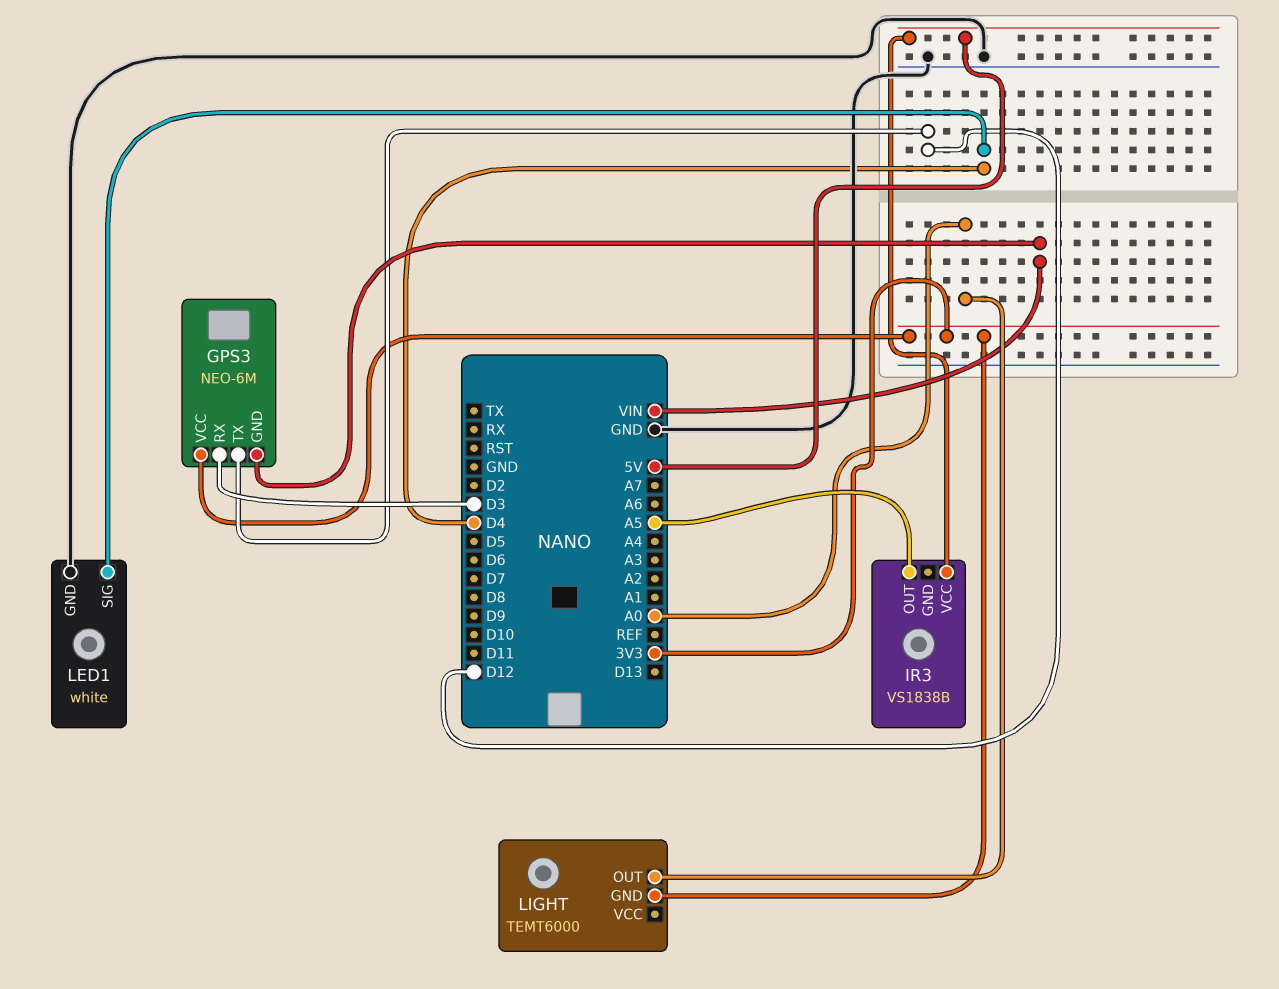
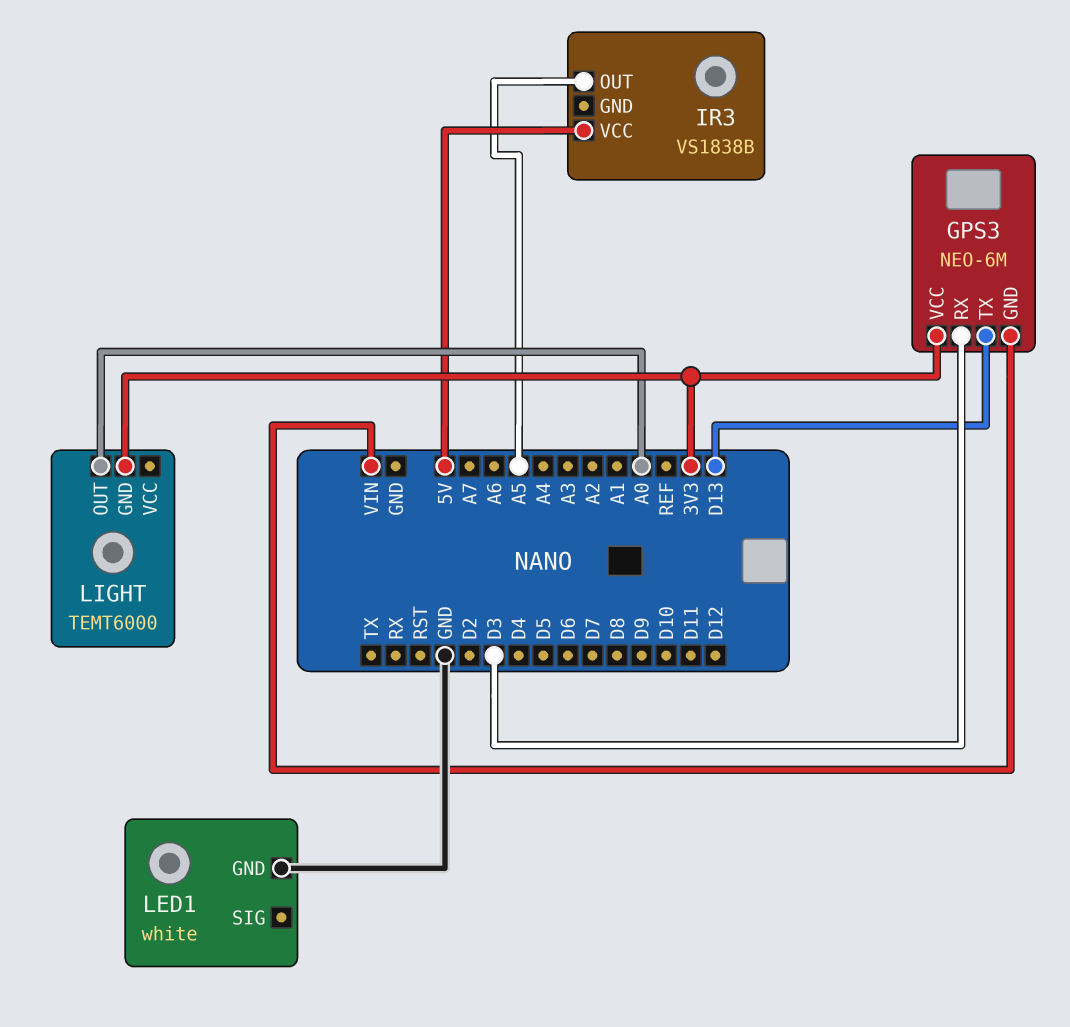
GPS3 pin TX: D12 -> D13
LED1 pin SIG: D4 -> none

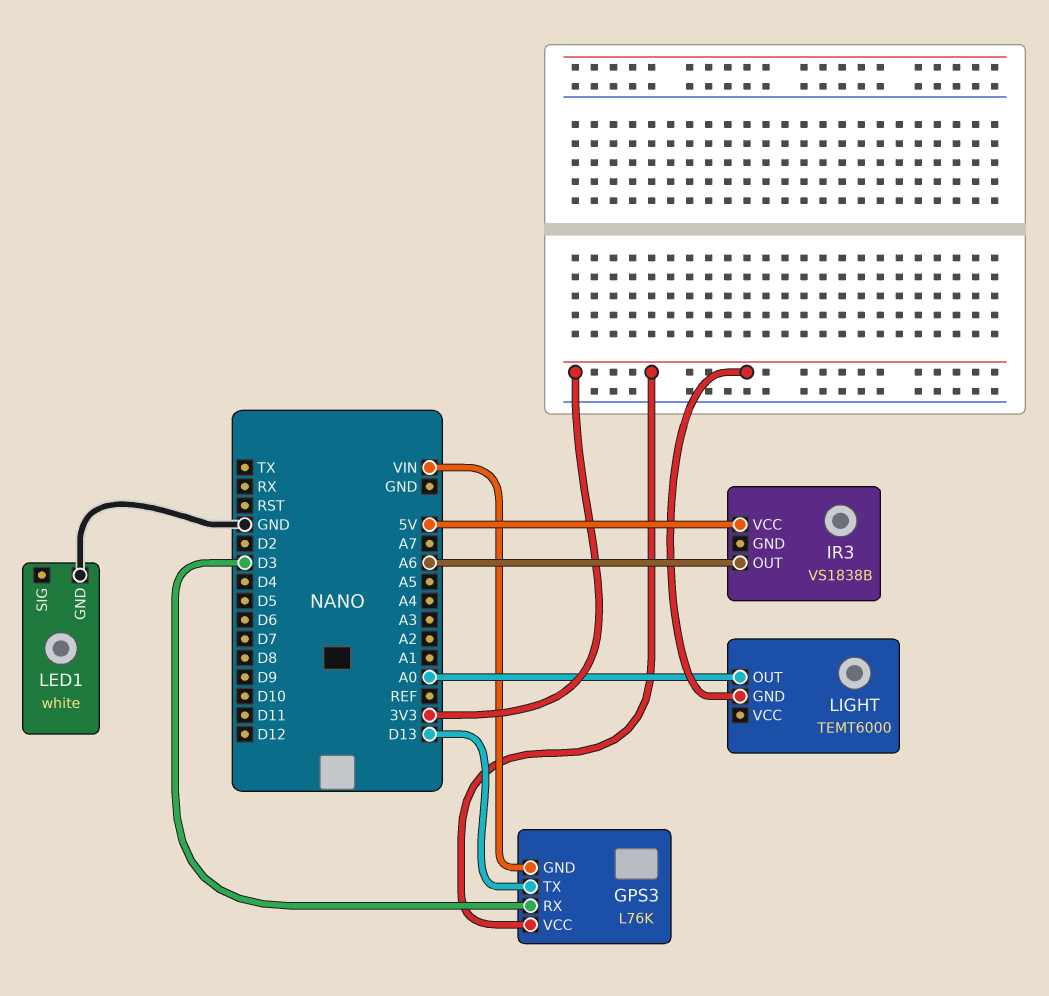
GPS3: NEO-6M -> L76K
IR3 pin OUT: A5 -> A6

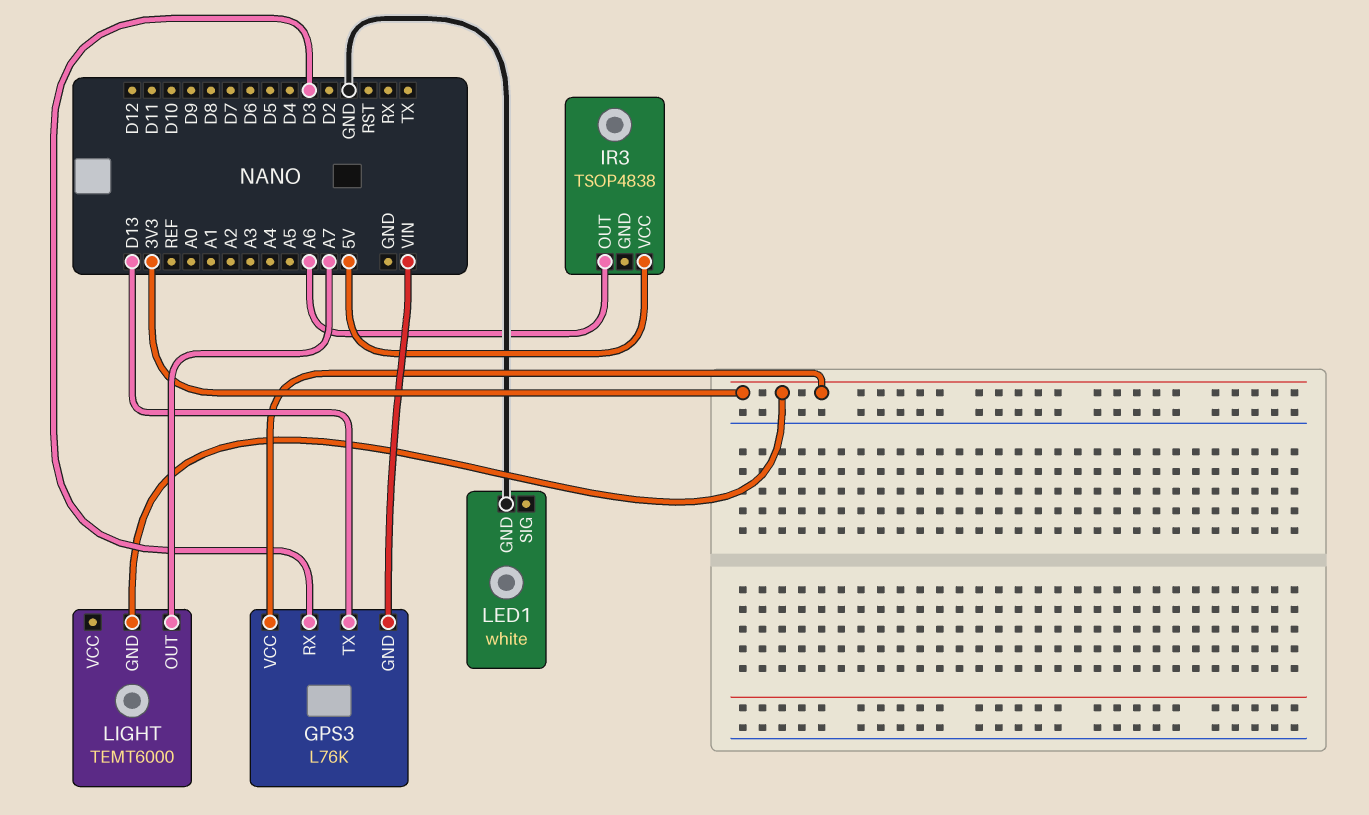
IR3: VS1838B -> TSOP4838
LIGHT pin OUT: A0 -> A7

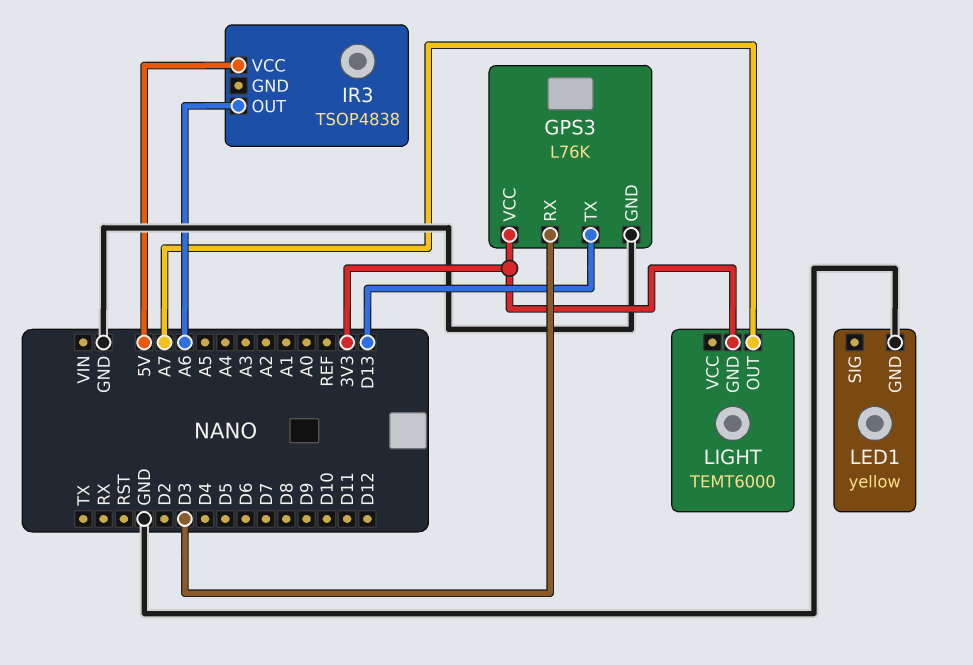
GPS3 pin GND: VIN -> GND
LED1: white -> yellow

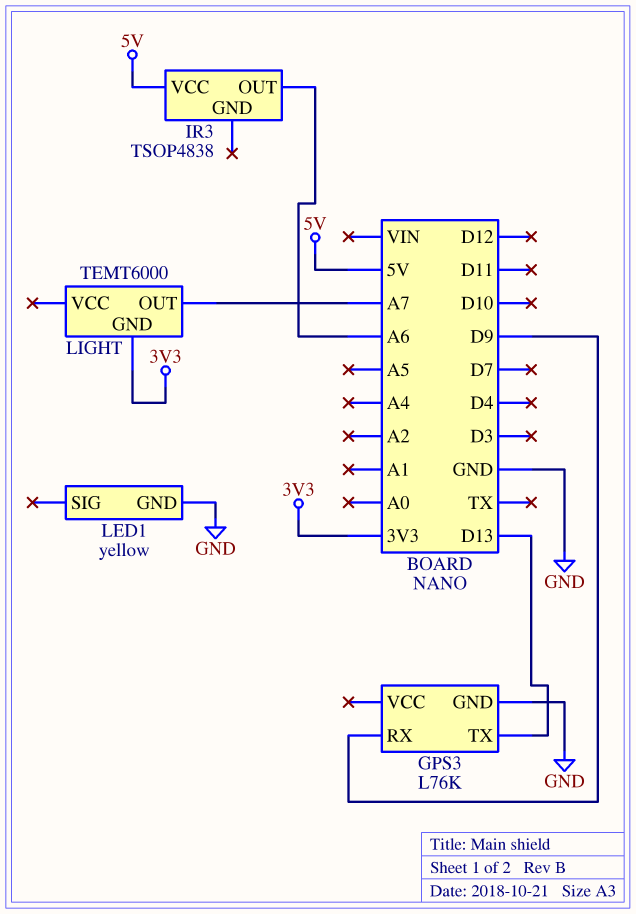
GPS3 pin RX: D3 -> D9
GPS3 pin VCC: 3V3 -> none

